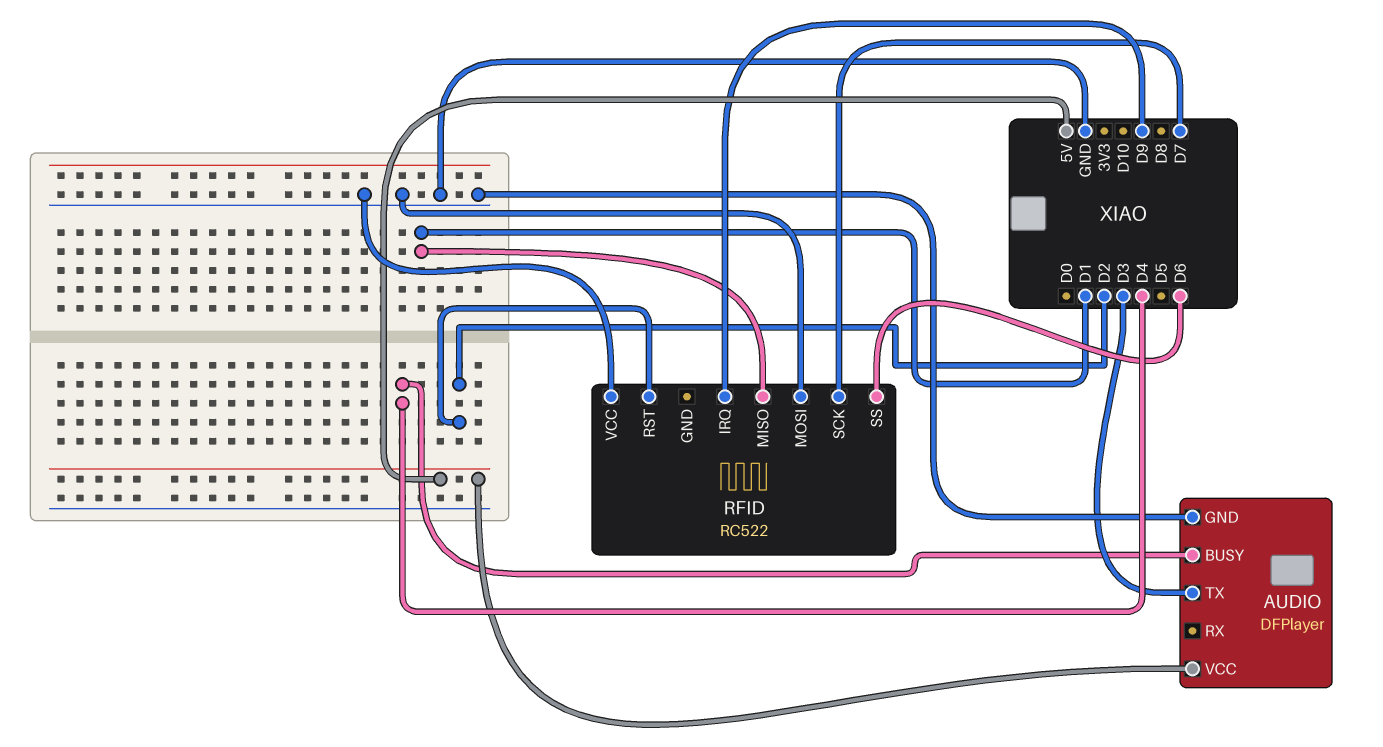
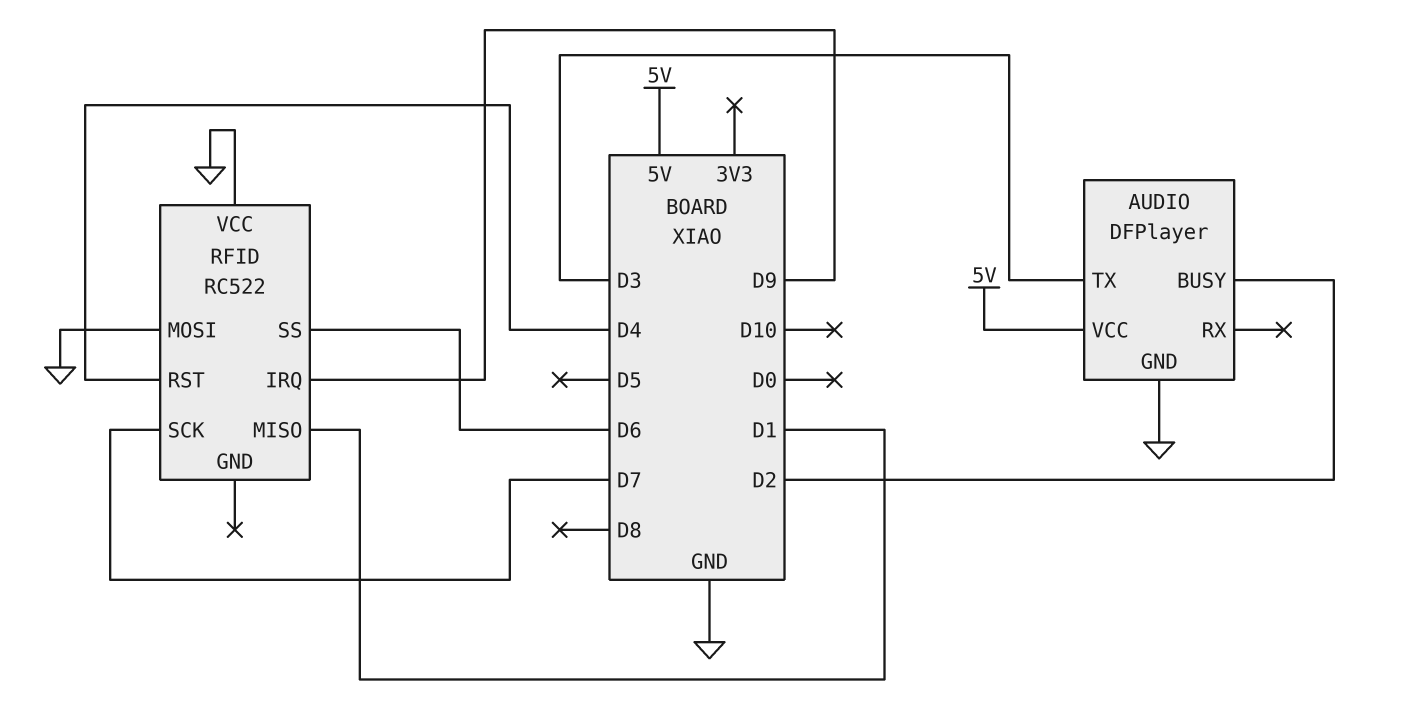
AUDIO pin BUSY: D4 -> D2
RFID pin RST: D2 -> D4

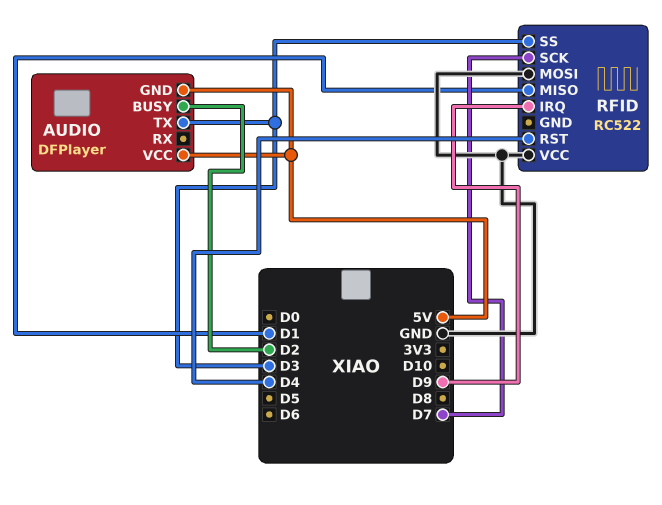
AUDIO pin GND: GND -> 5V
RFID pin SS: D6 -> D3

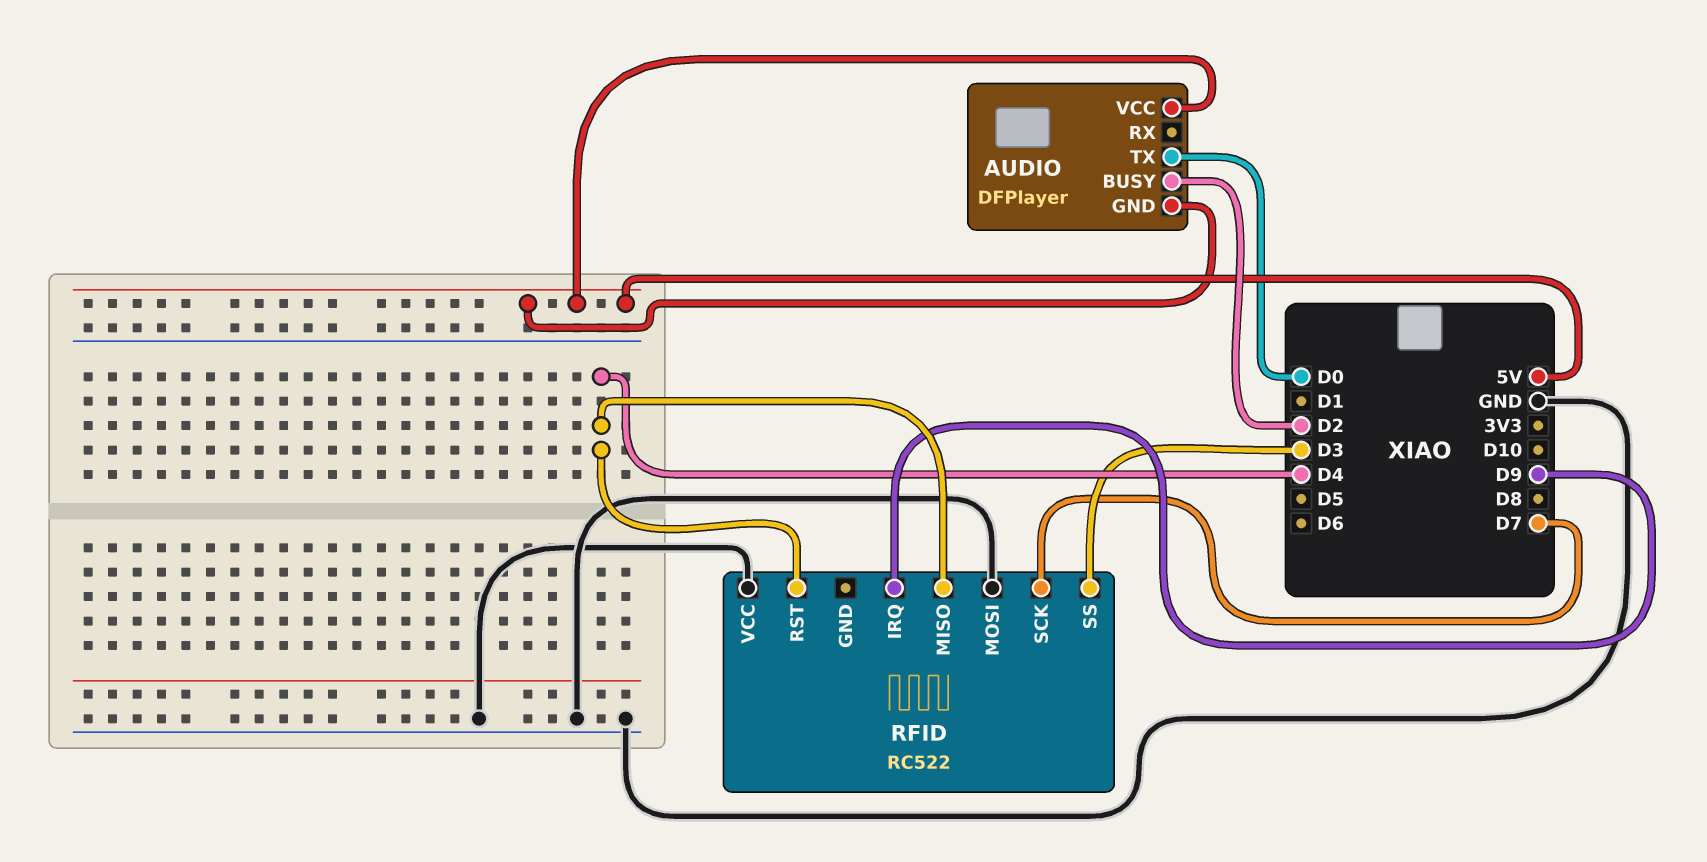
AUDIO pin TX: D3 -> D0
RFID pin MISO: D1 -> D4

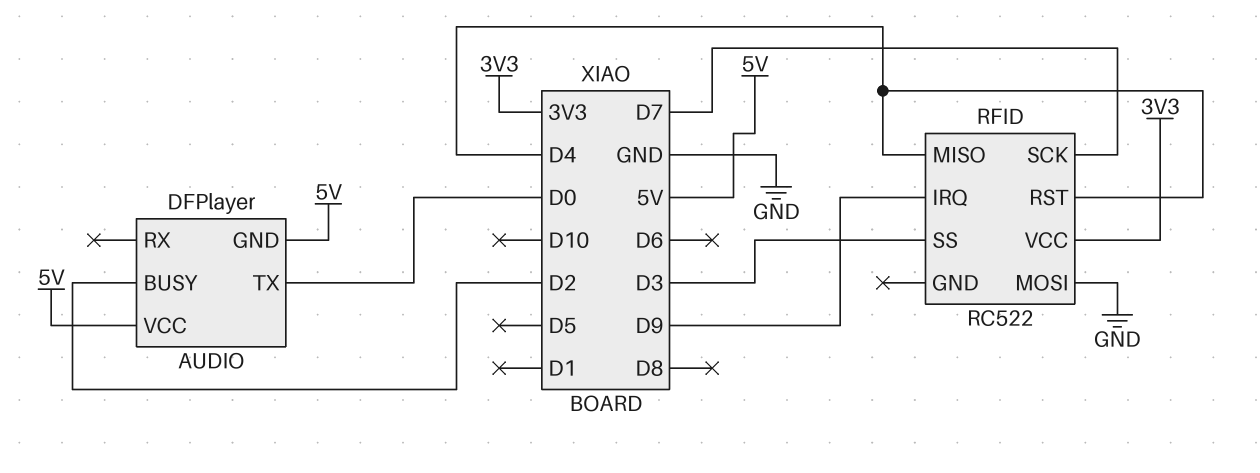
RFID pin VCC: GND -> 3V3

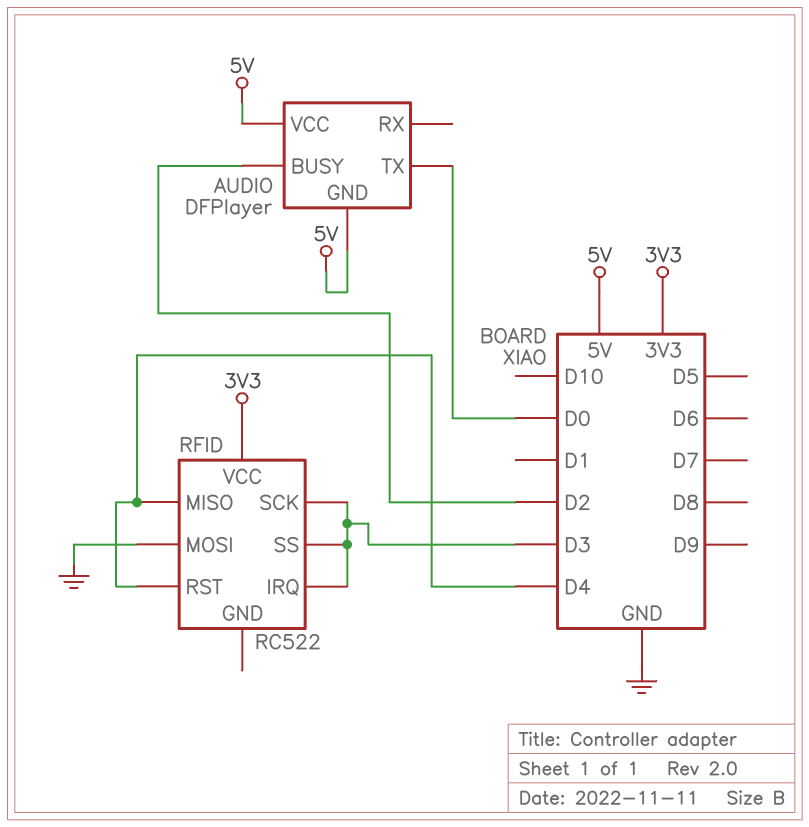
RFID pin IRQ: D9 -> D3
RFID pin SCK: D7 -> D3

